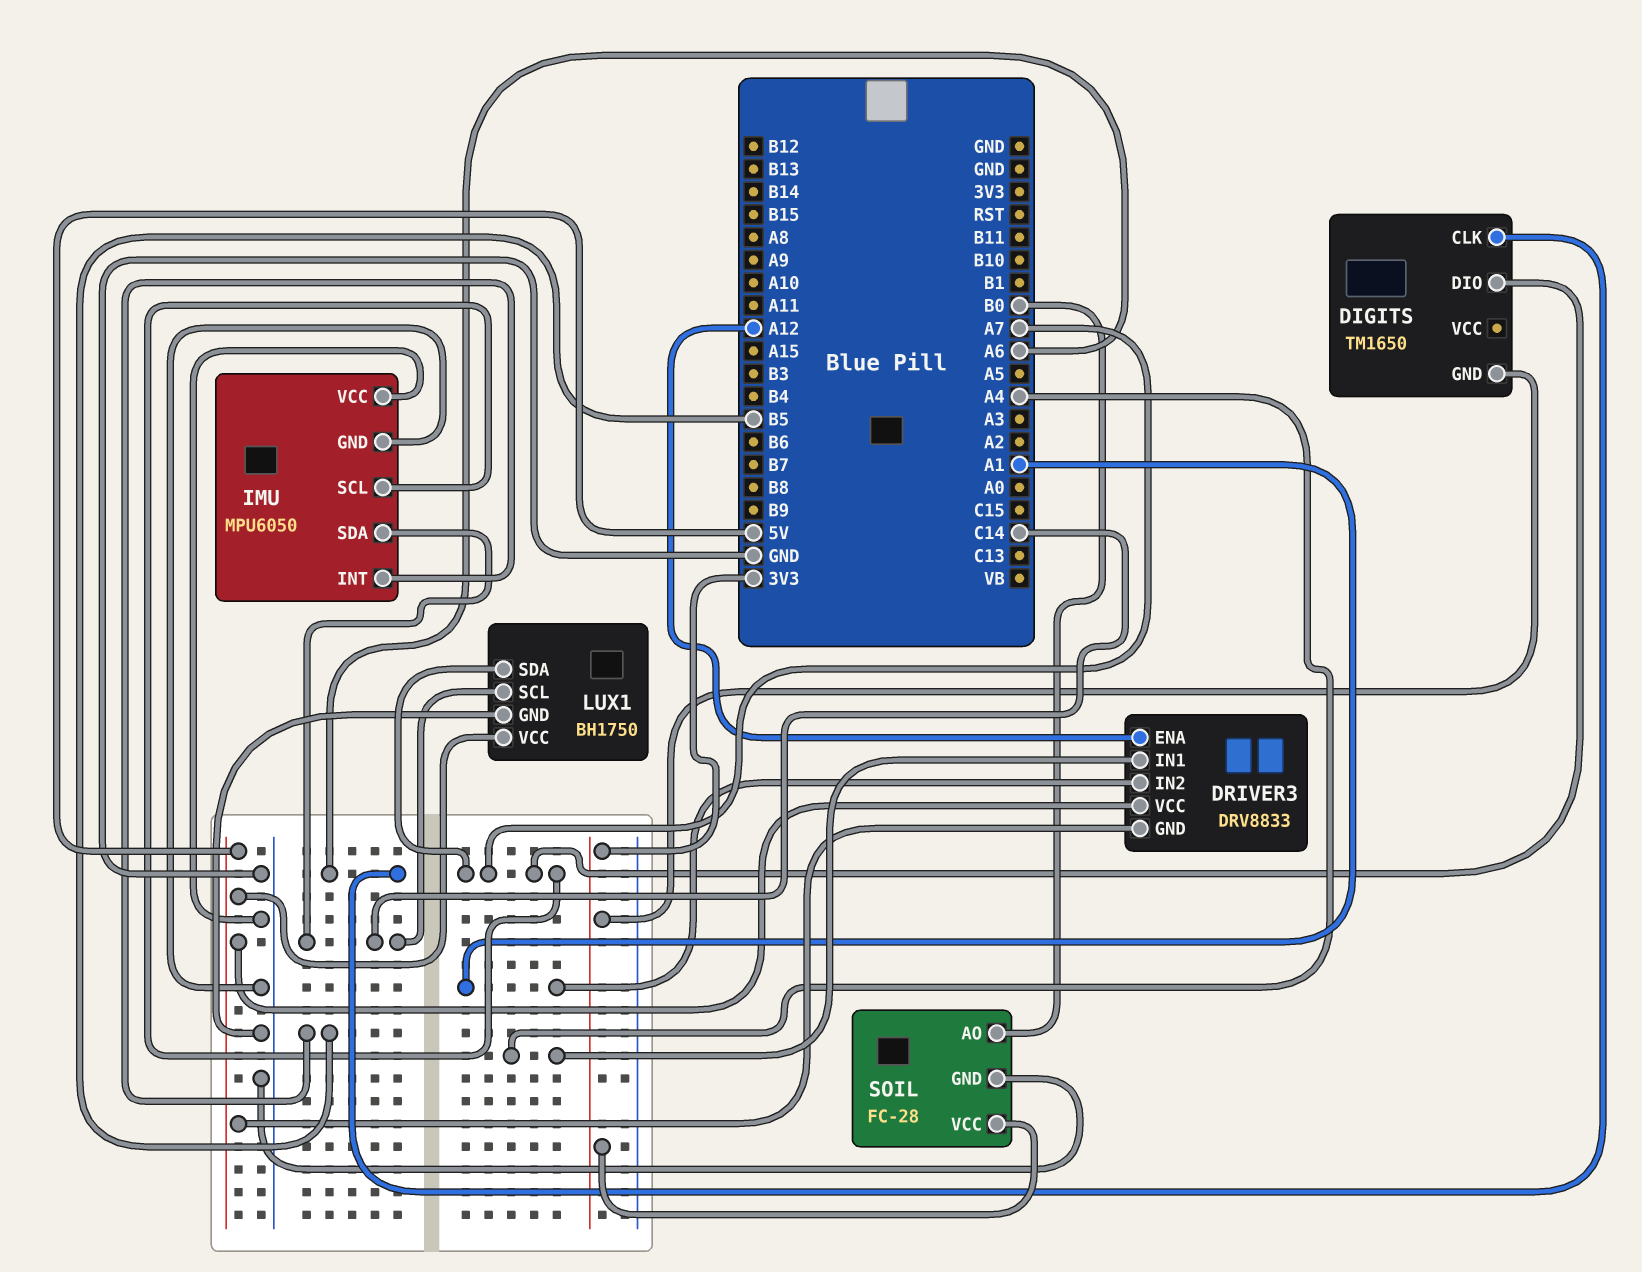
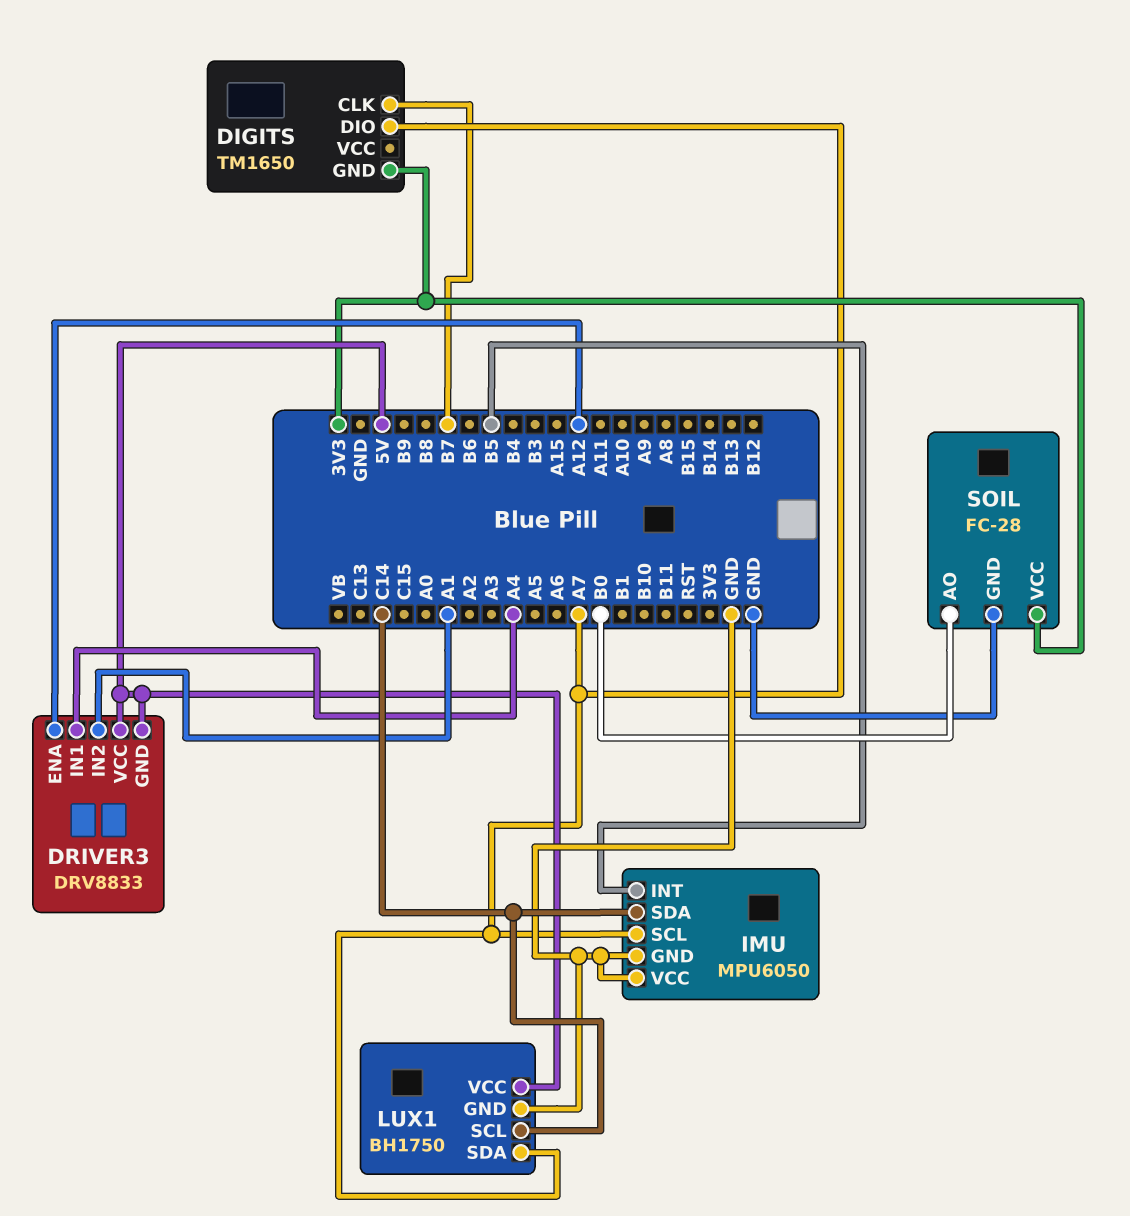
DIGITS pin CLK: A6 -> B7

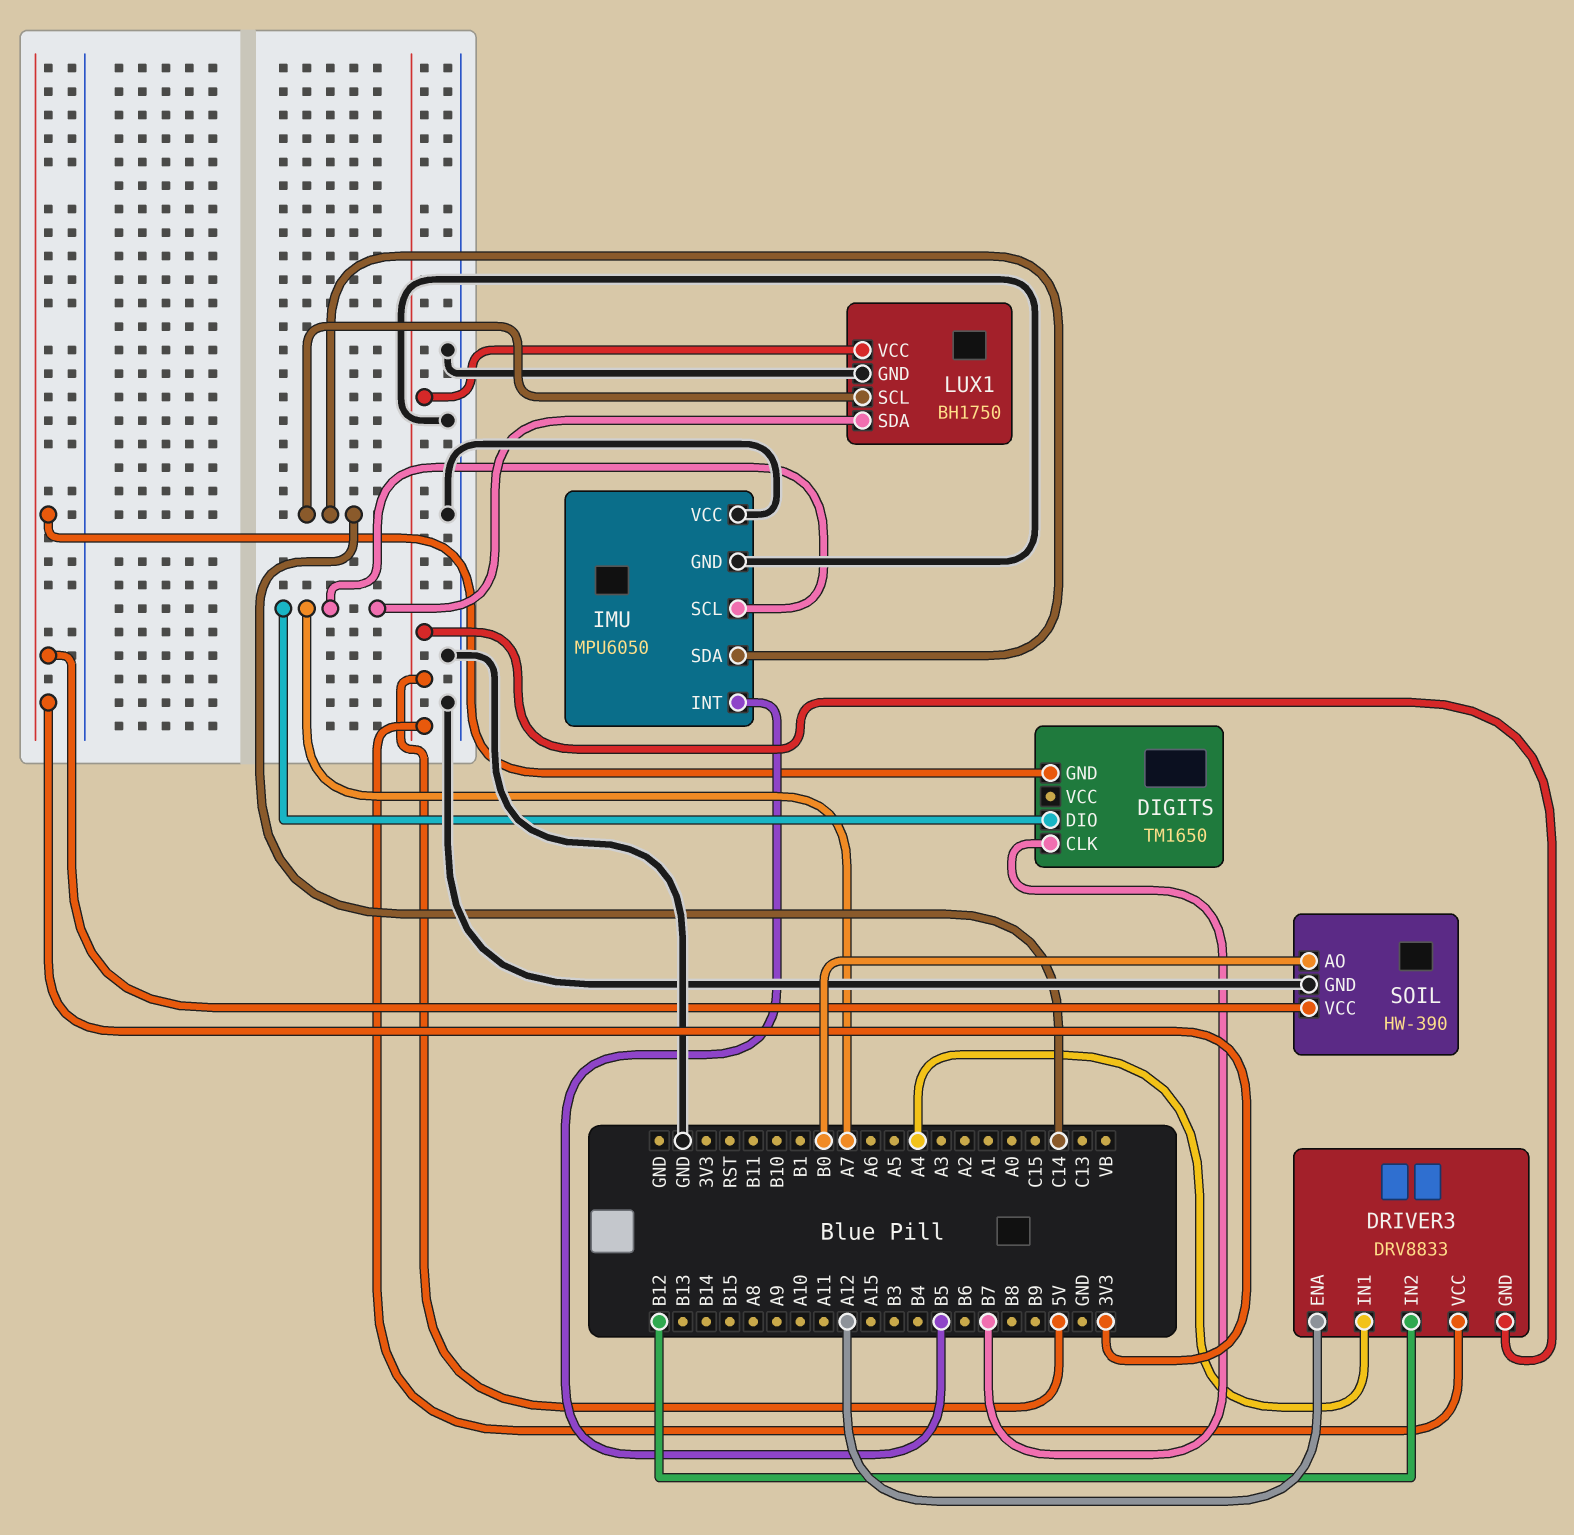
DRIVER3 pin IN2: A1 -> B12
SOIL: FC-28 -> HW-390

